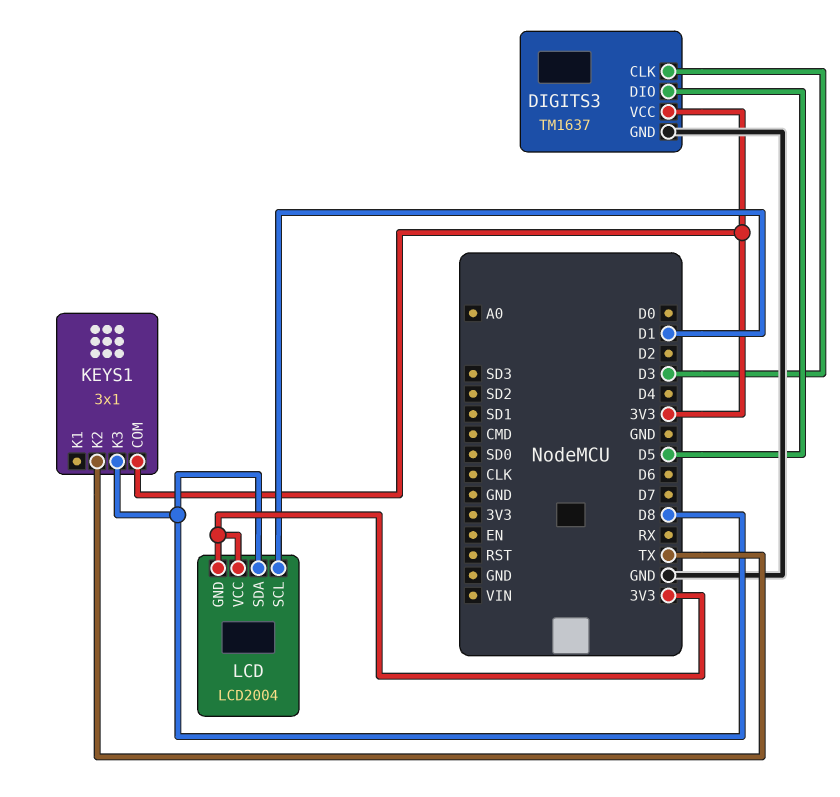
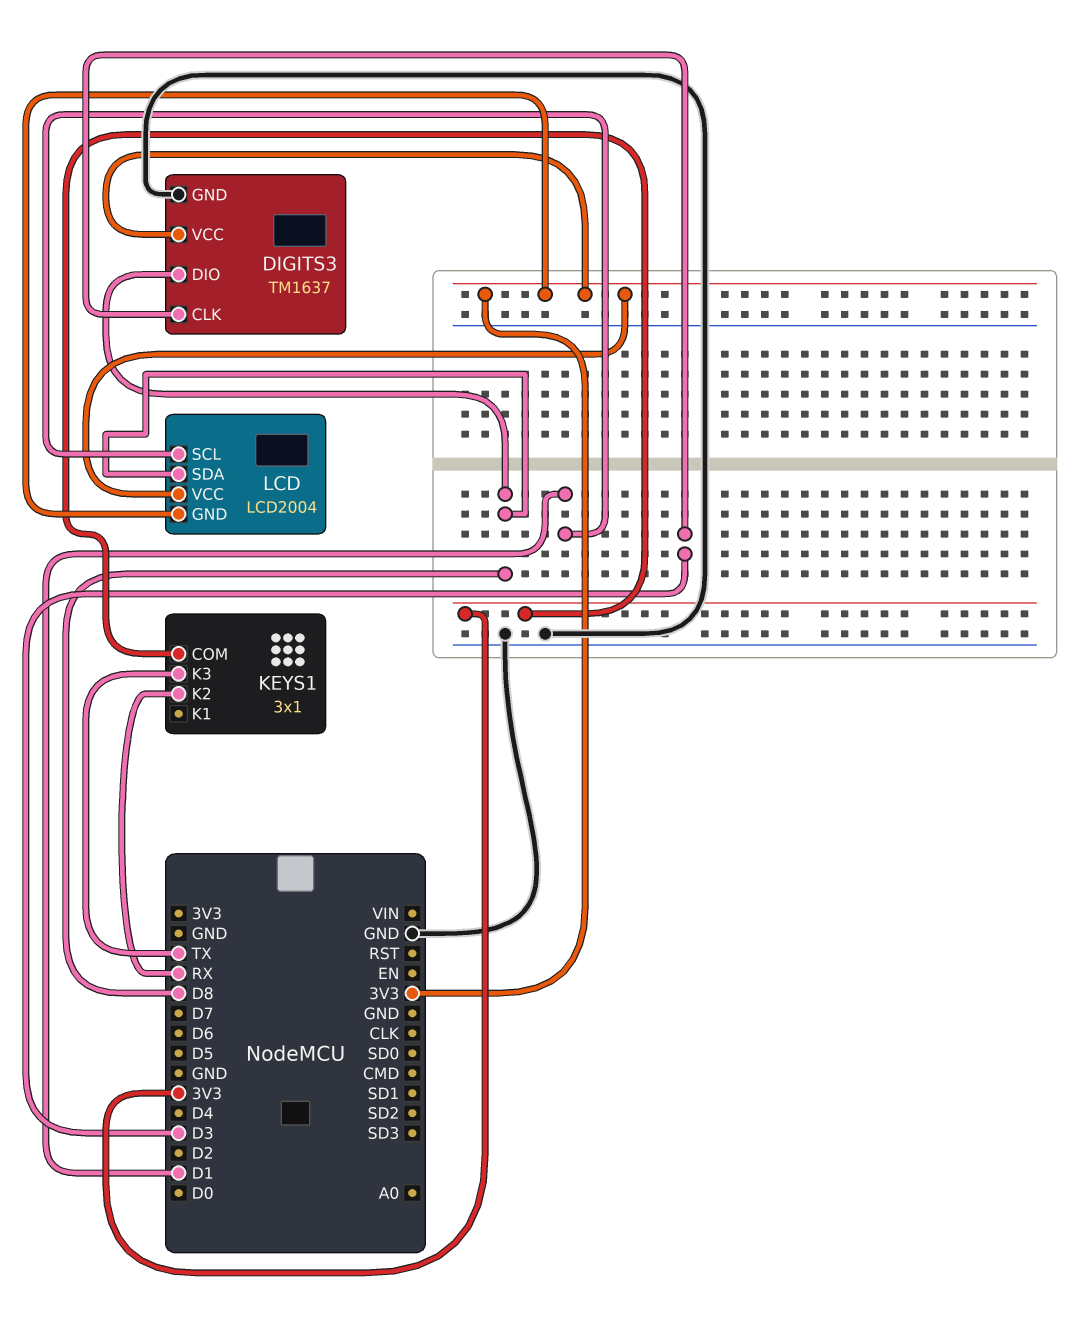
DIGITS3 pin DIO: D5 -> D8
KEYS1 pin K2: TX -> RX
KEYS1 pin K3: D8 -> TX

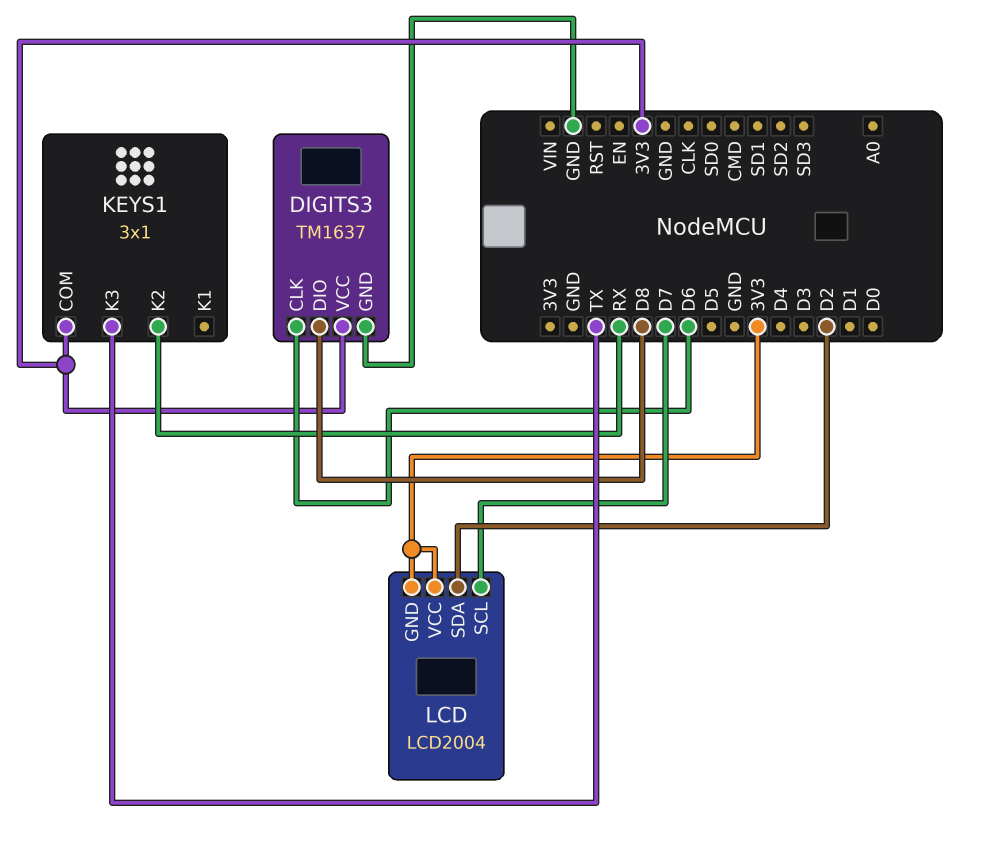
DIGITS3 pin CLK: D3 -> D6
LCD pin SCL: D1 -> D7
LCD pin SDA: D8 -> D2

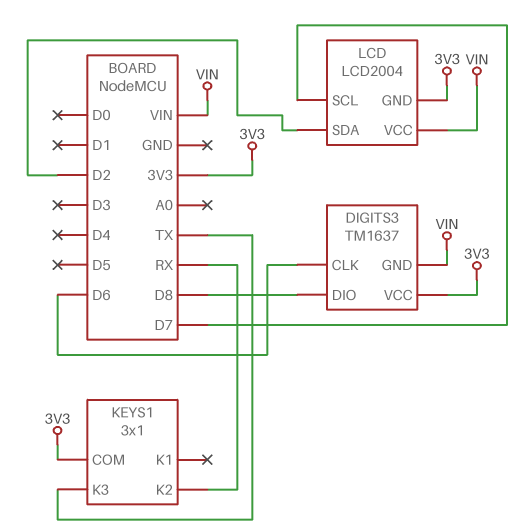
DIGITS3 pin GND: GND -> VIN
LCD pin VCC: 3V3 -> VIN

